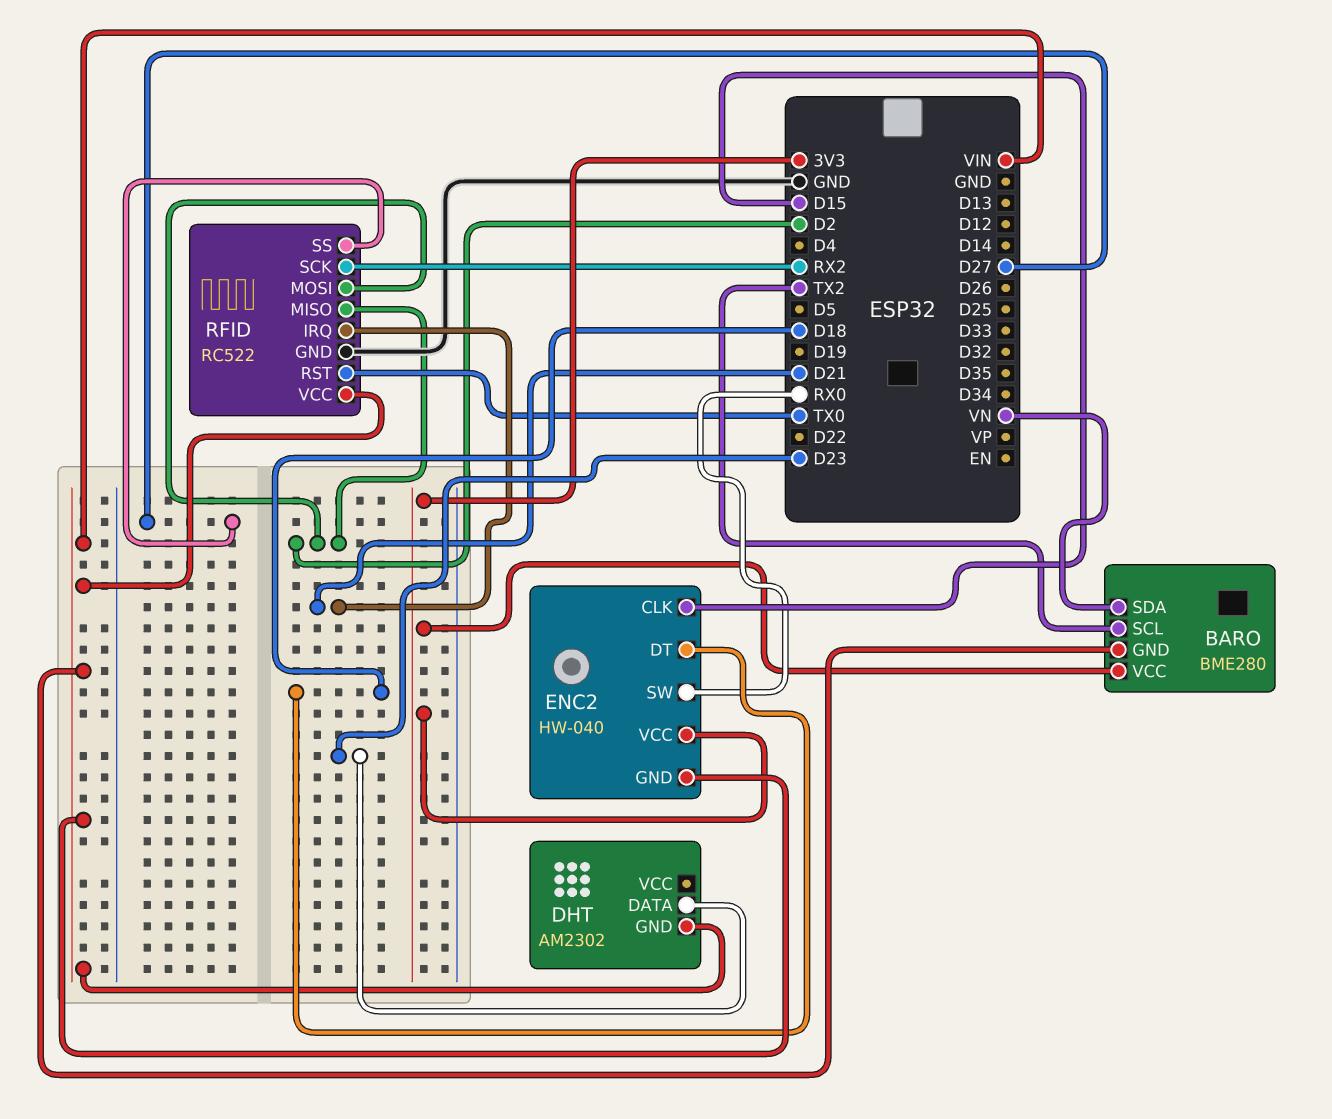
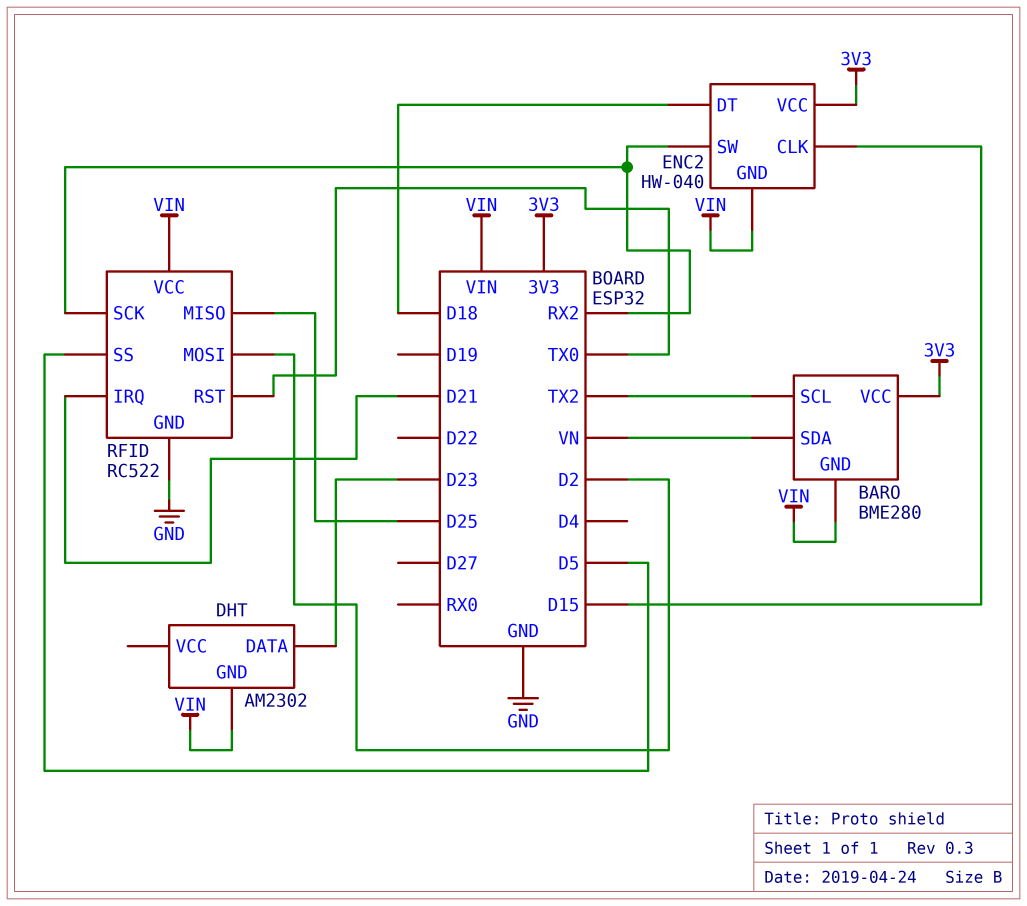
ENC2 pin SW: RX0 -> RX2
RFID pin MISO: D2 -> D25
RFID pin SS: D27 -> D5

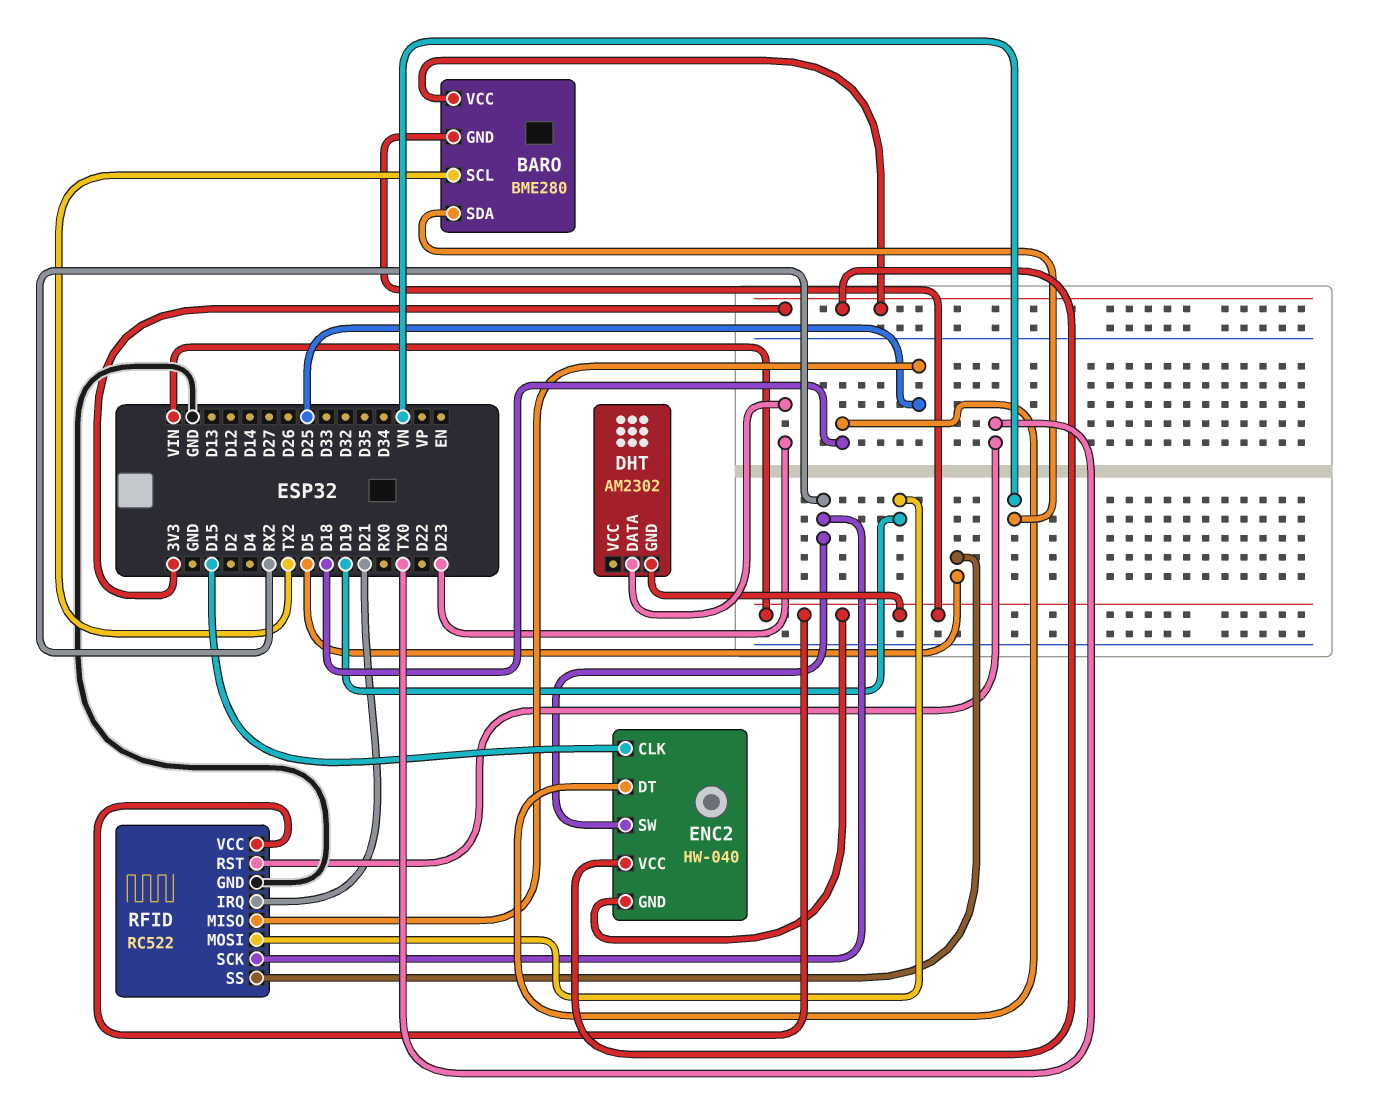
RFID pin MOSI: D2 -> D19

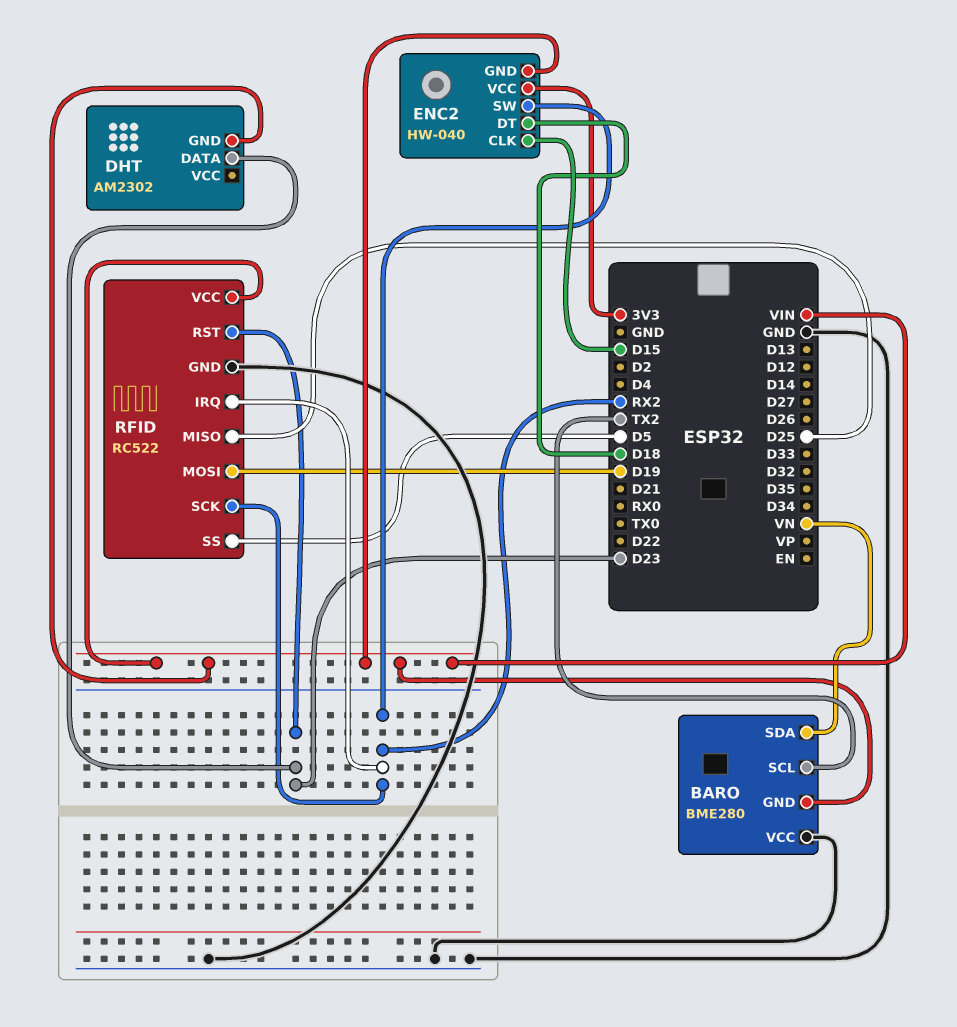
BARO pin VCC: 3V3 -> GND
RFID pin IRQ: D21 -> RX2
RFID pin RST: TX0 -> D23

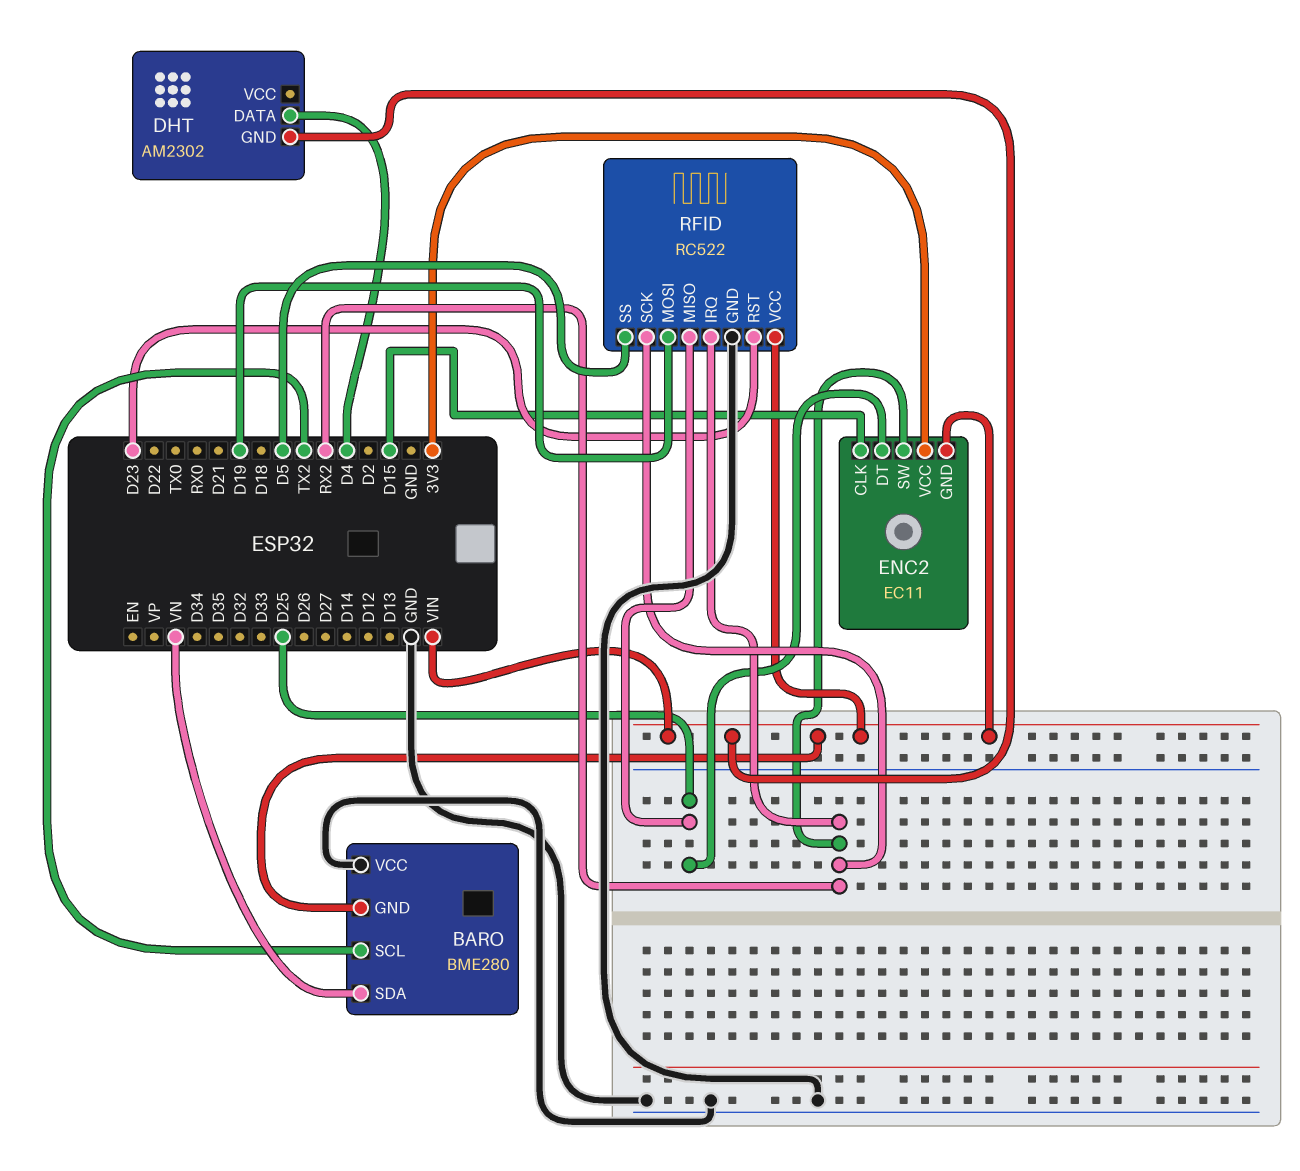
DHT pin DATA: D23 -> D4
ENC2: HW-040 -> EC11
ENC2 pin DT: D18 -> D25

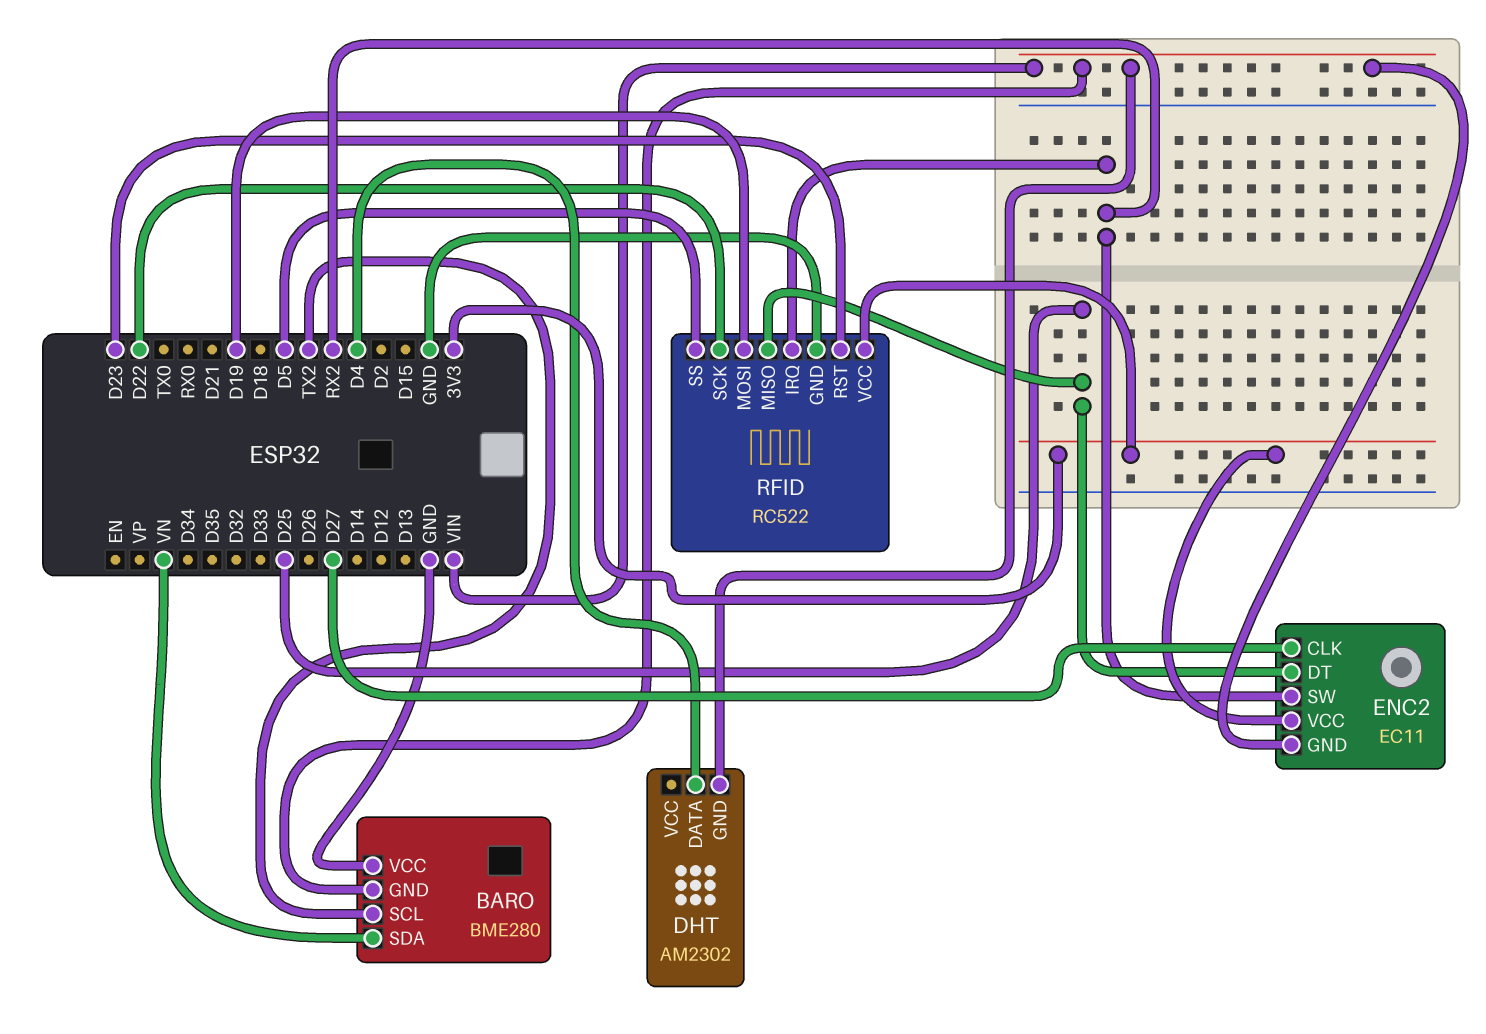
ENC2 pin CLK: D15 -> D27
RFID pin SCK: RX2 -> D22
RFID pin VCC: VIN -> 3V3

